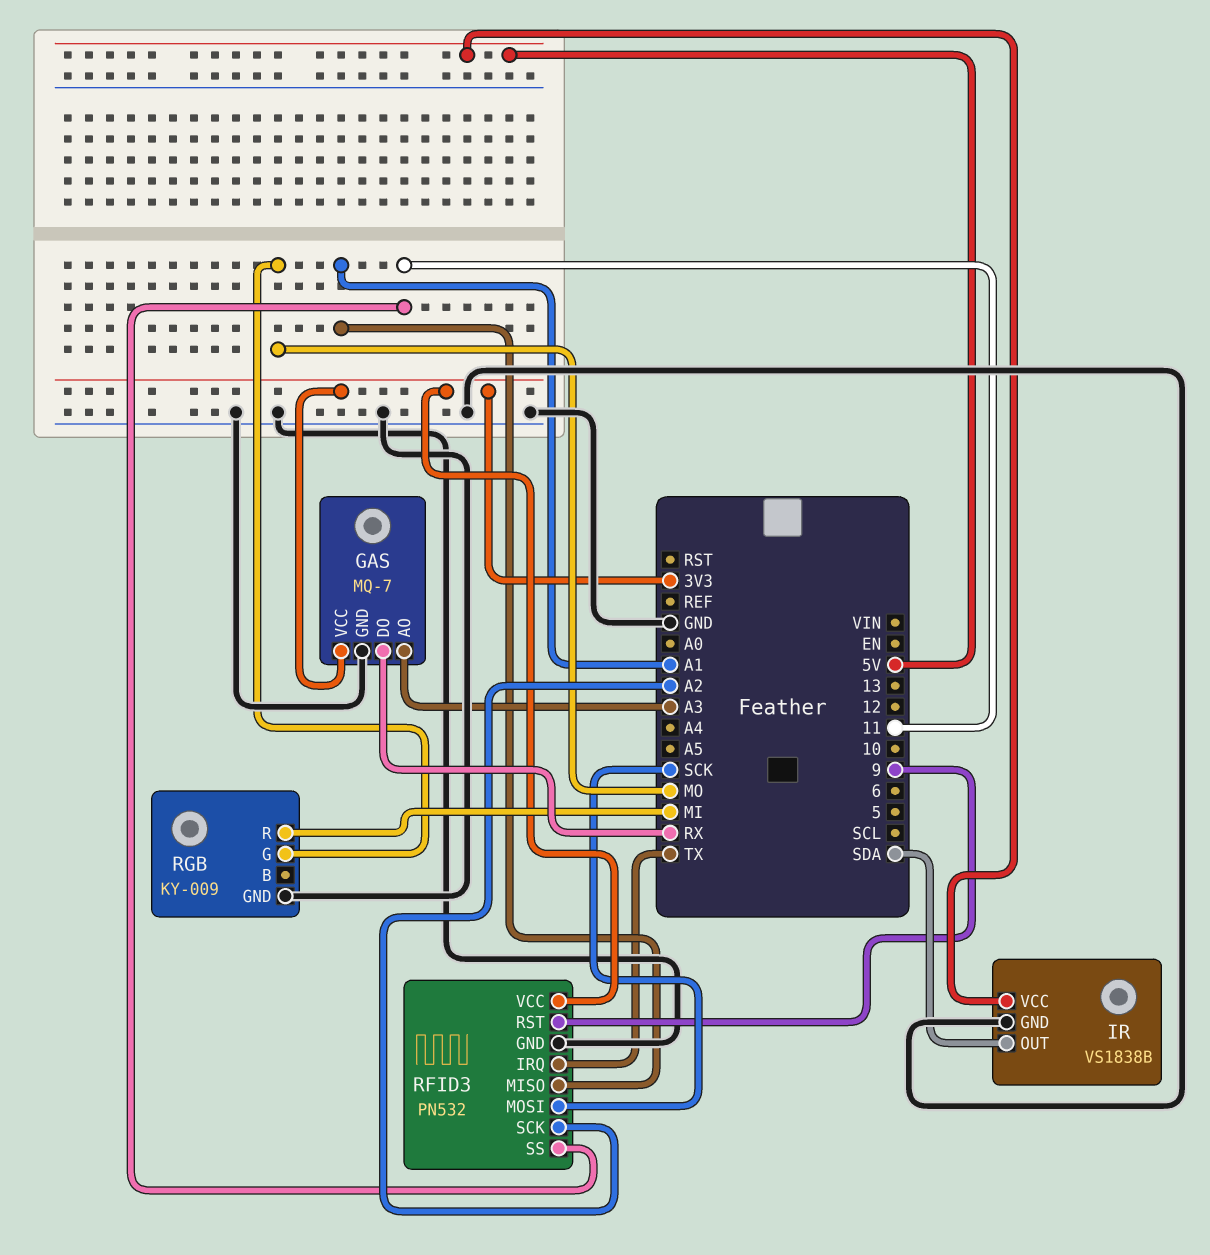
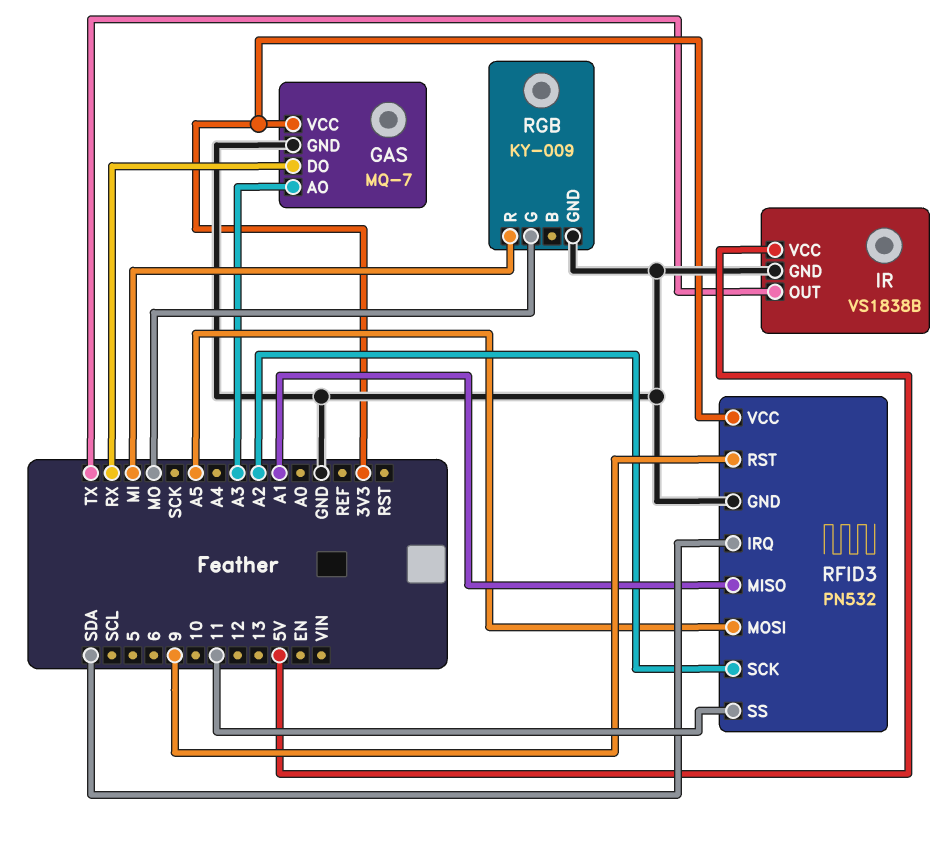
IR pin OUT: SDA -> TX
RFID3 pin IRQ: TX -> SDA
RFID3 pin MOSI: SCK -> A5

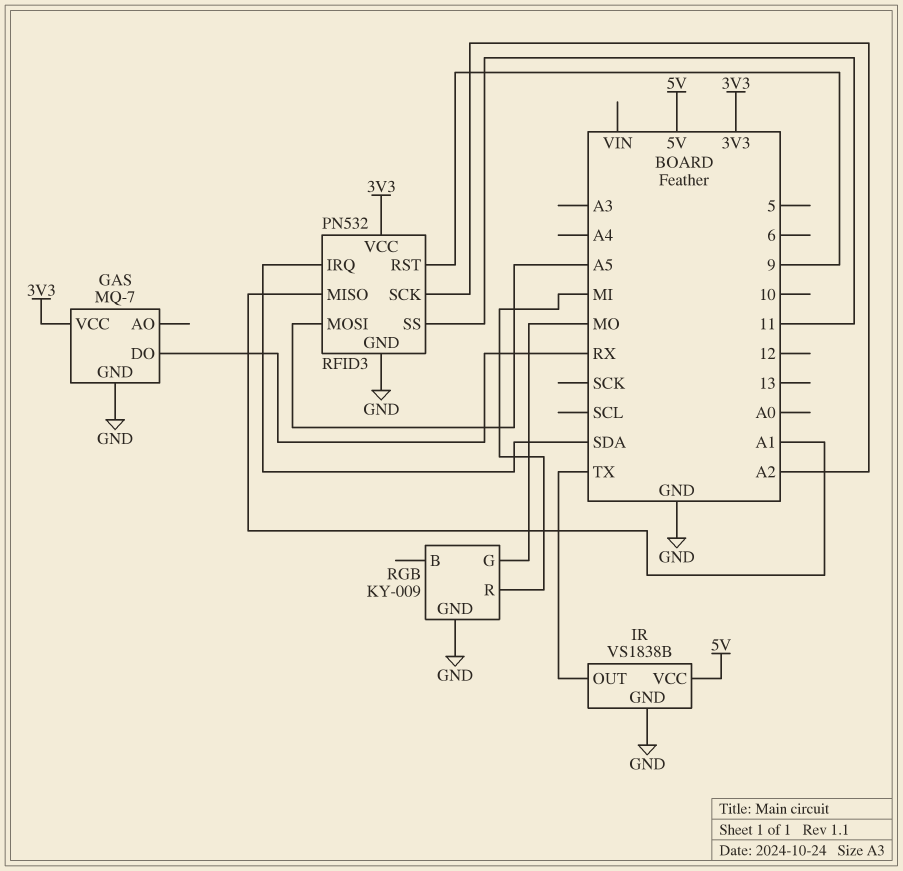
GAS pin AO: A3 -> none

